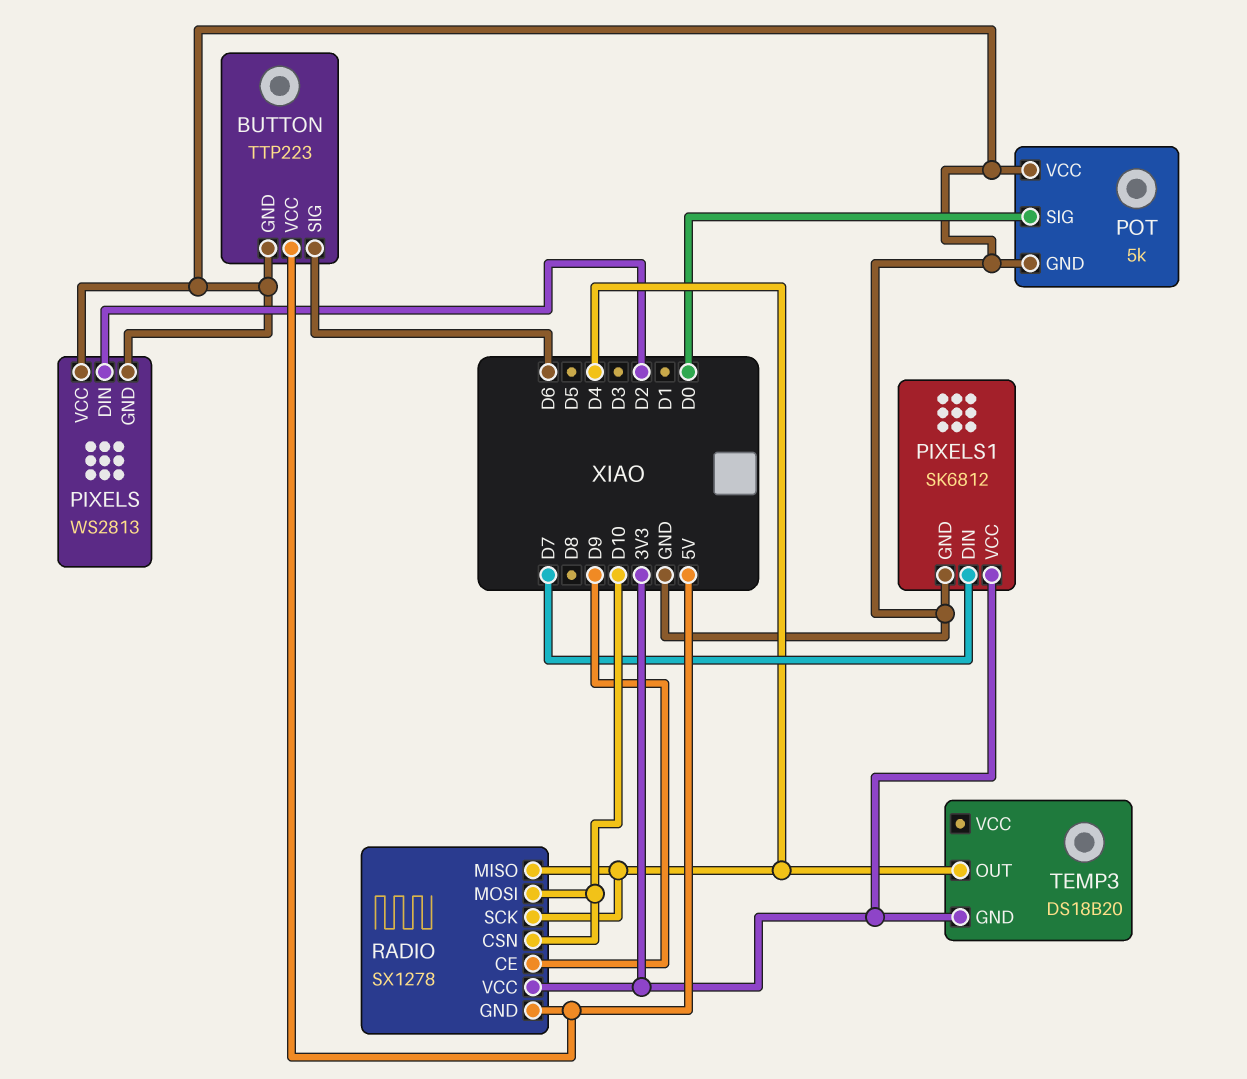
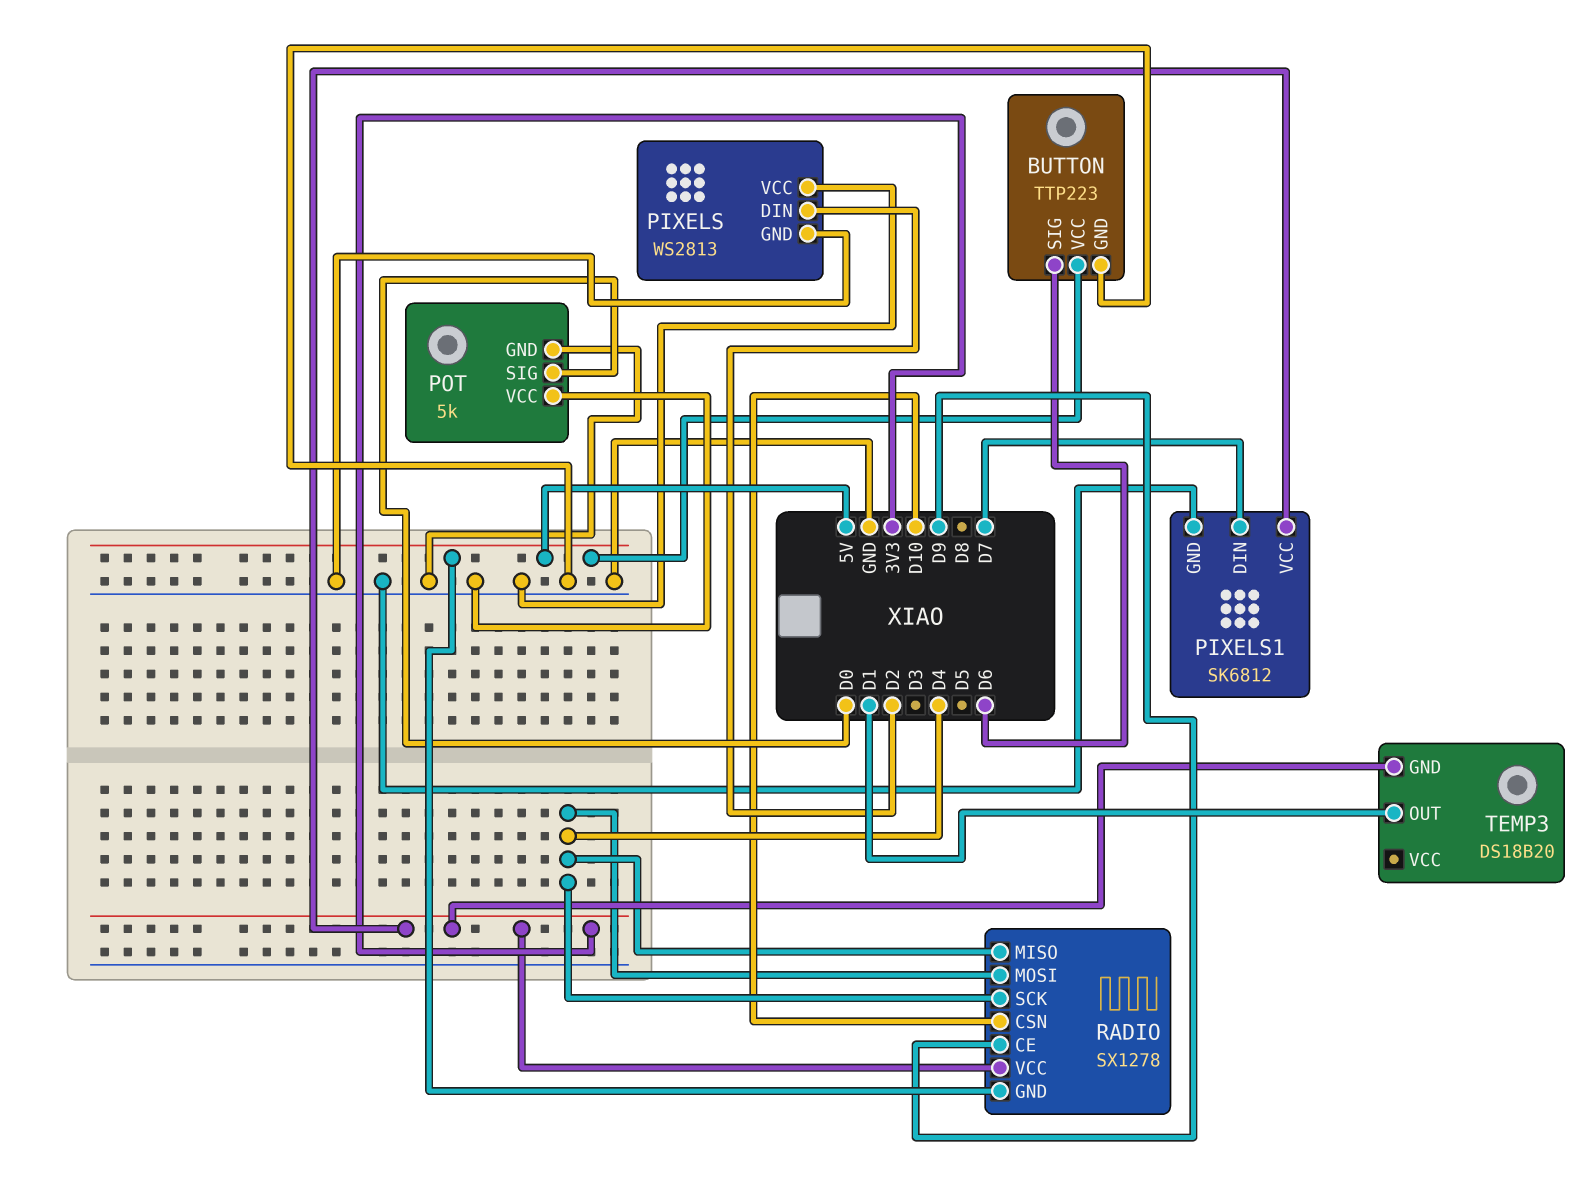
RADIO pin MOSI: D10 -> D4
TEMP3 pin OUT: D4 -> D1

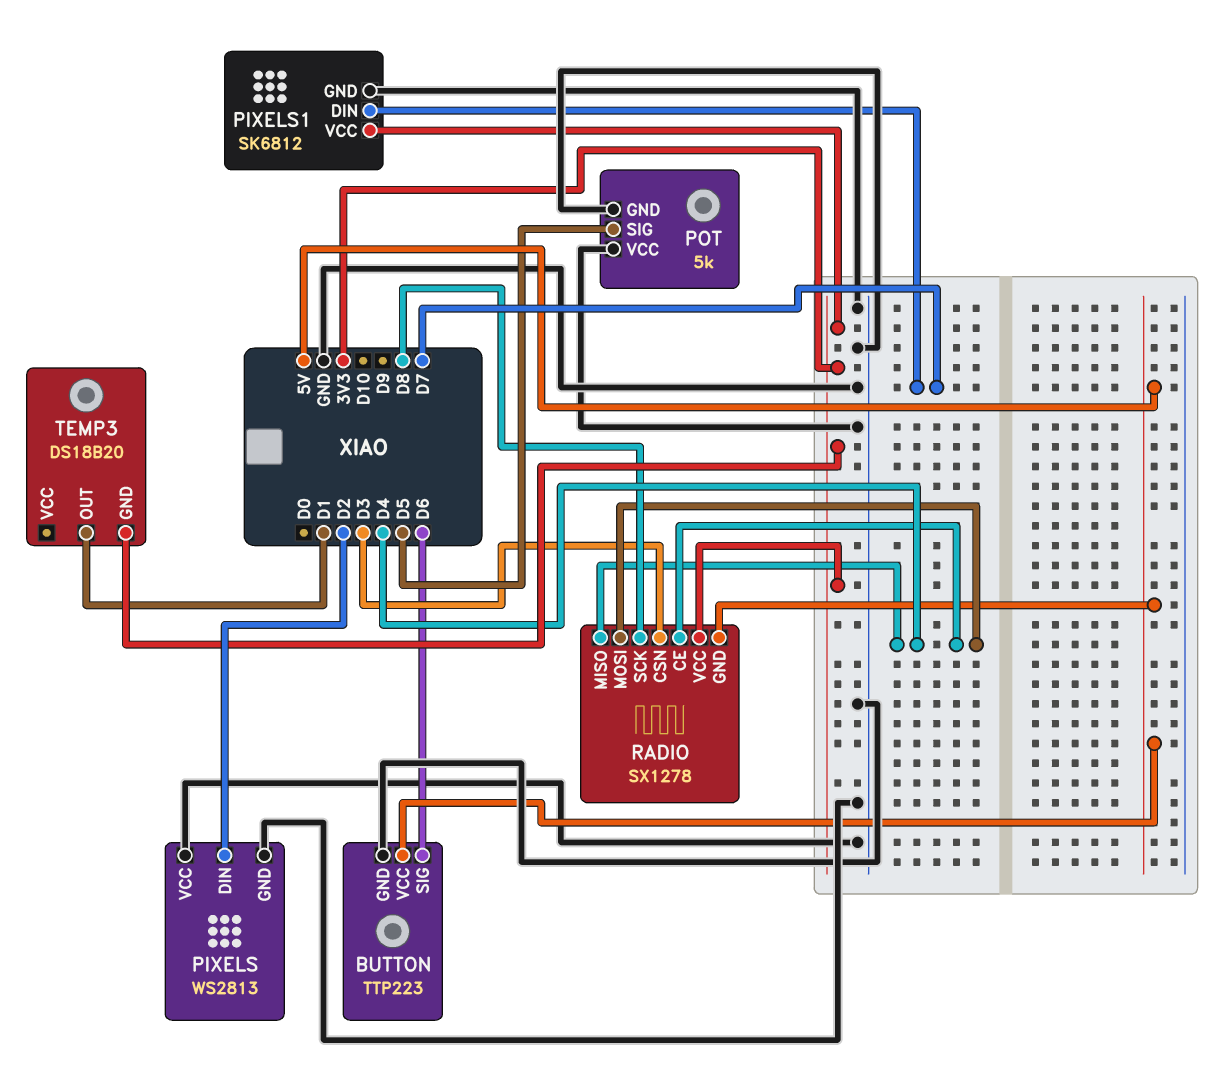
POT pin SIG: D0 -> D5
RADIO pin CE: D9 -> D4
RADIO pin CSN: D10 -> D3
RADIO pin SCK: D4 -> D8

